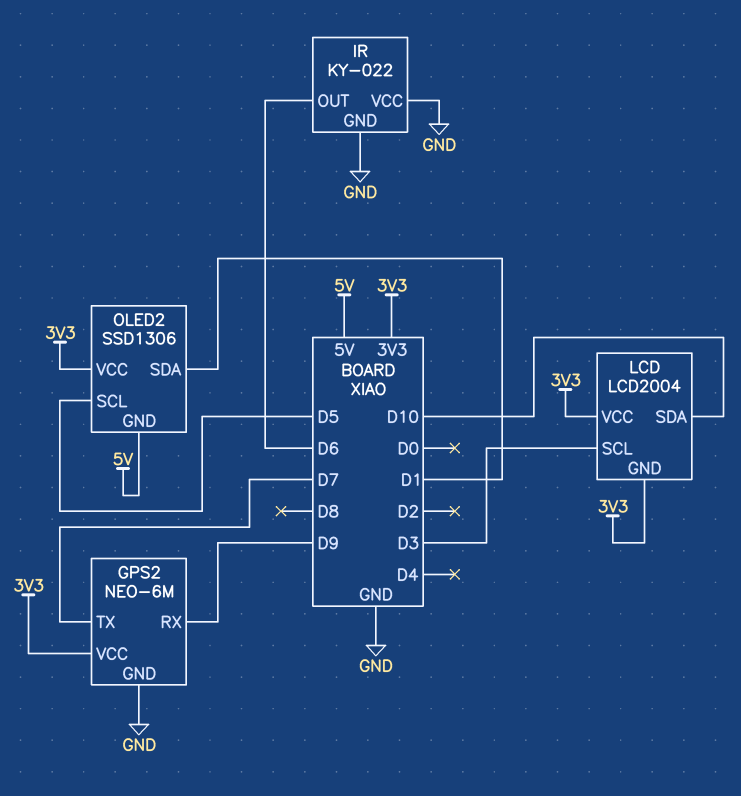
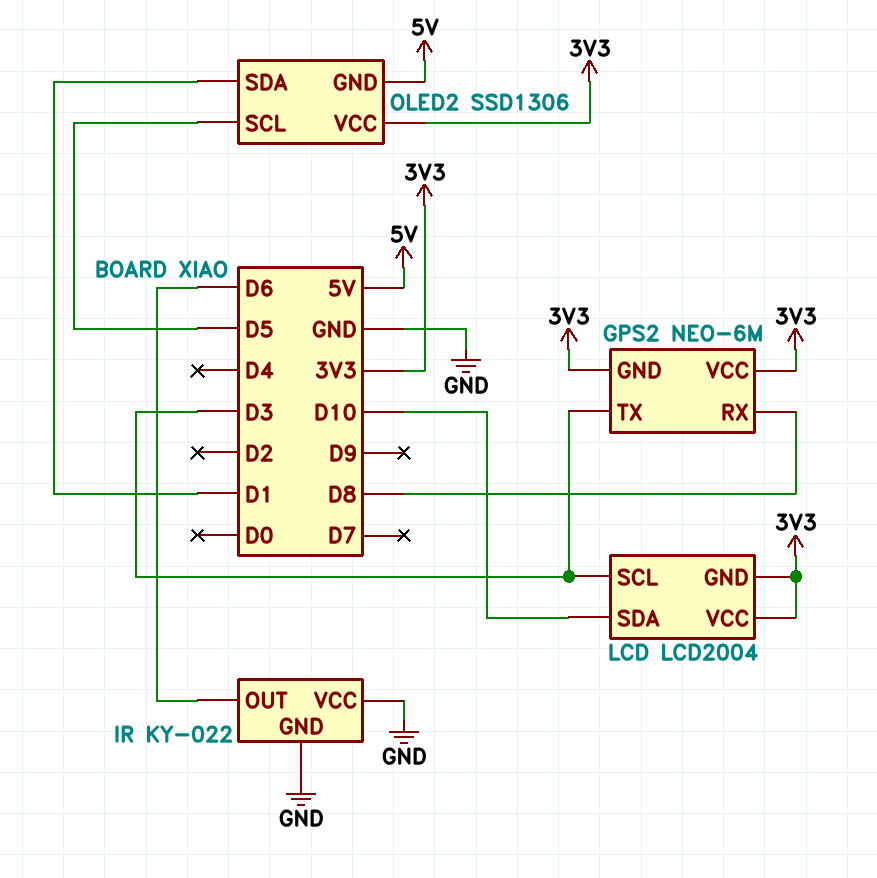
GPS2 pin GND: GND -> 3V3
GPS2 pin RX: D9 -> D8
GPS2 pin TX: D7 -> D3

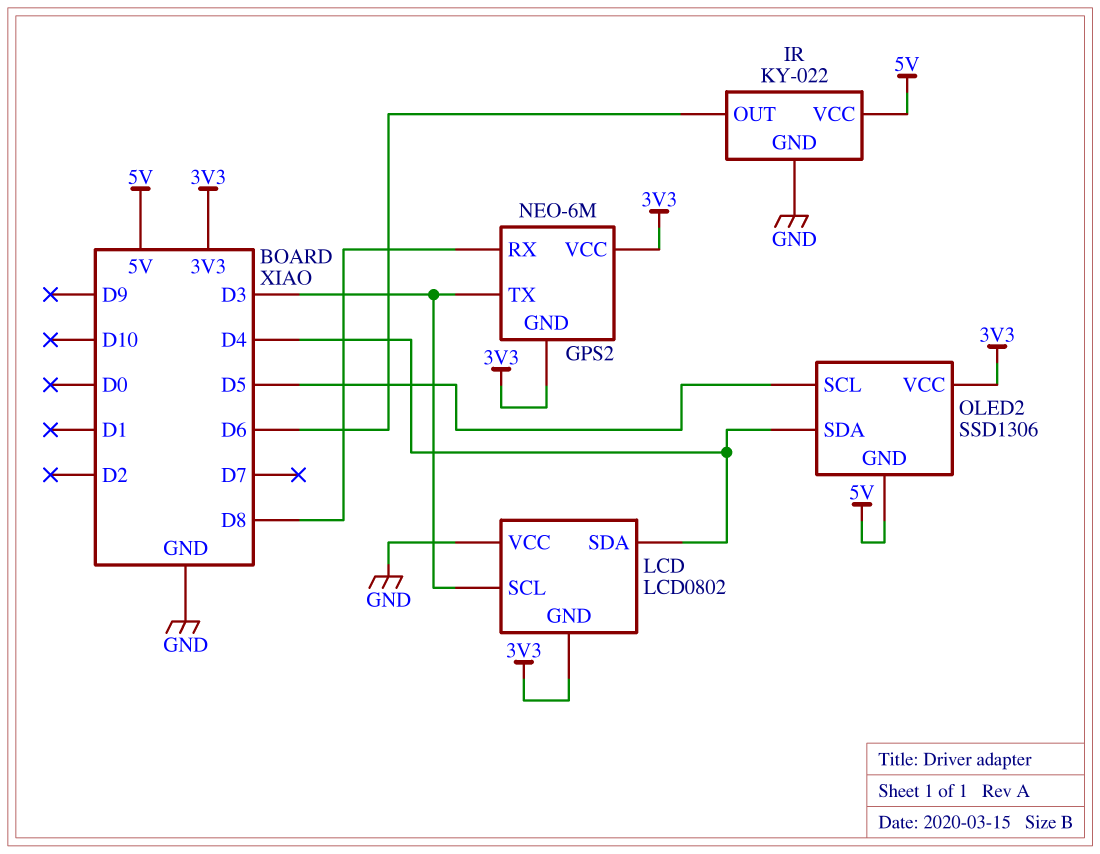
IR pin VCC: GND -> 5V
LCD: LCD2004 -> LCD0802
LCD pin SDA: D10 -> D4
LCD pin VCC: 3V3 -> GND
OLED2 pin SDA: D1 -> D4

